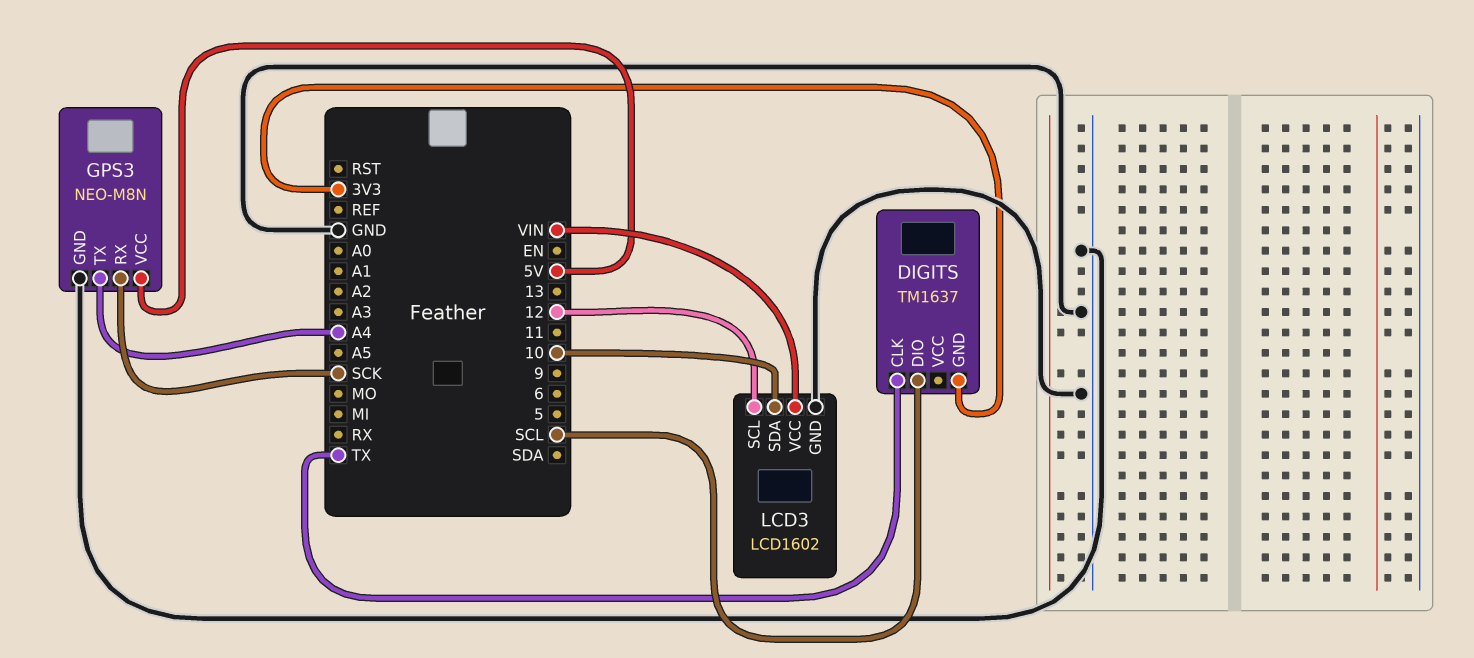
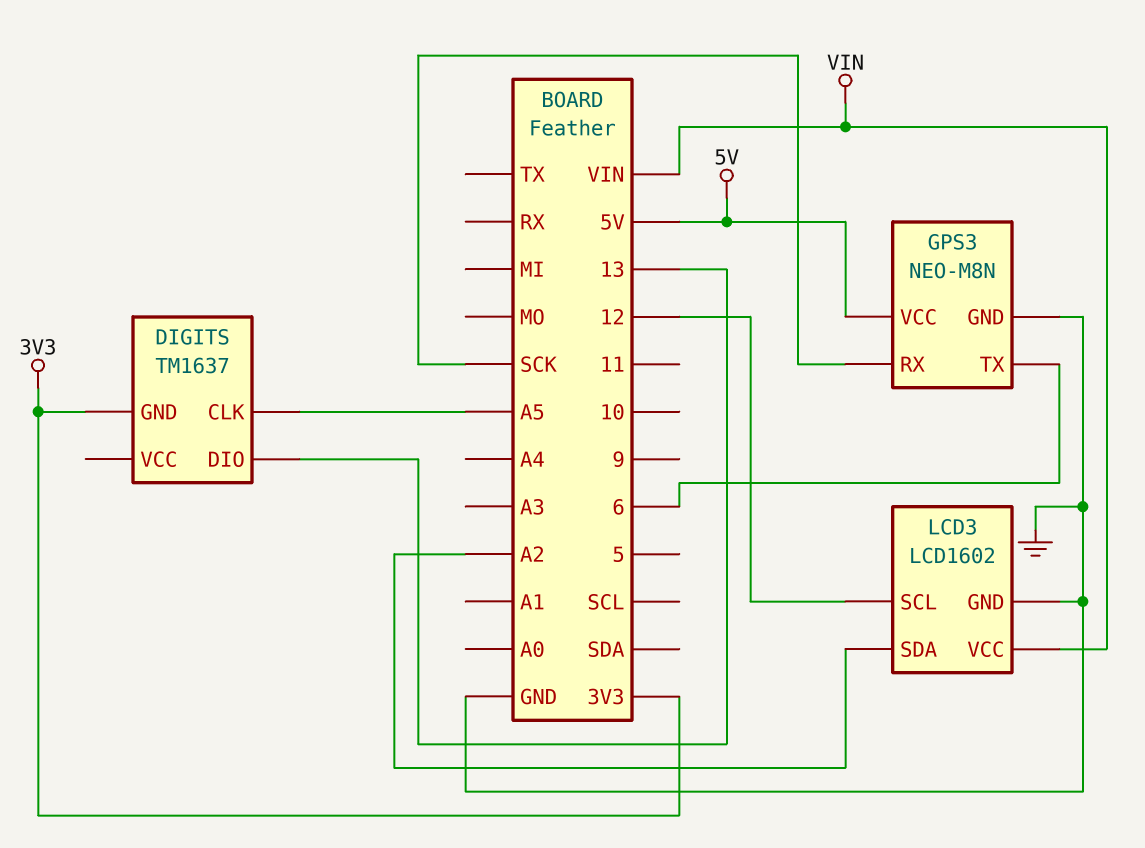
DIGITS pin CLK: TX -> A5
DIGITS pin DIO: SCL -> 13
GPS3 pin TX: A4 -> 6
LCD3 pin SDA: 10 -> A2

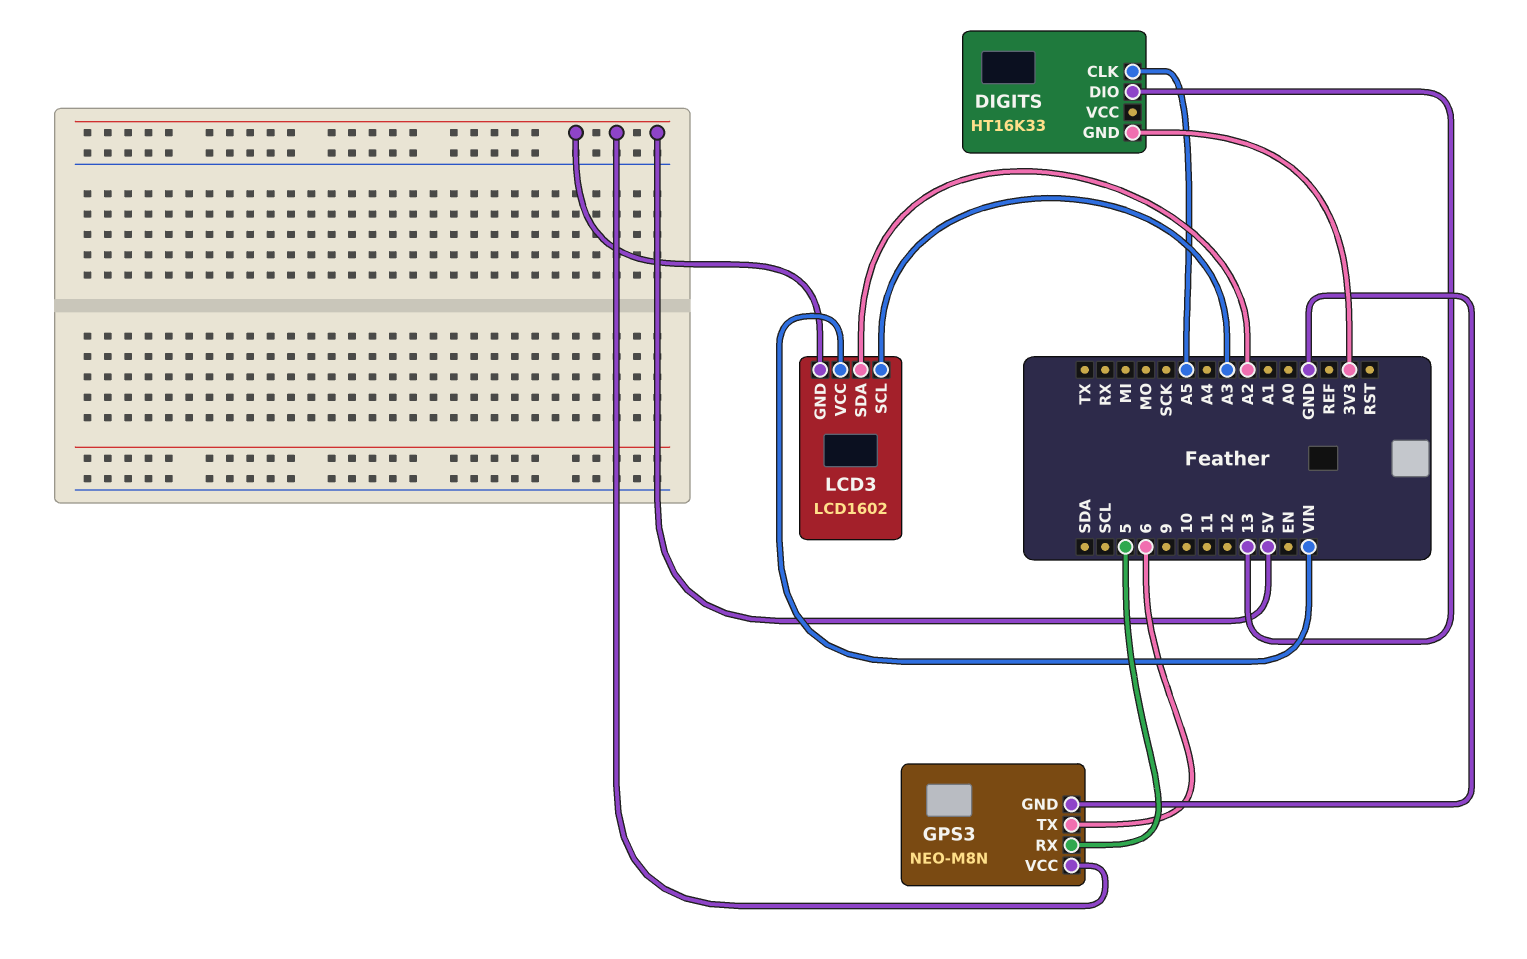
DIGITS: TM1637 -> HT16K33
GPS3 pin RX: SCK -> 5
LCD3 pin GND: GND -> 5V
LCD3 pin SCL: 12 -> A3

